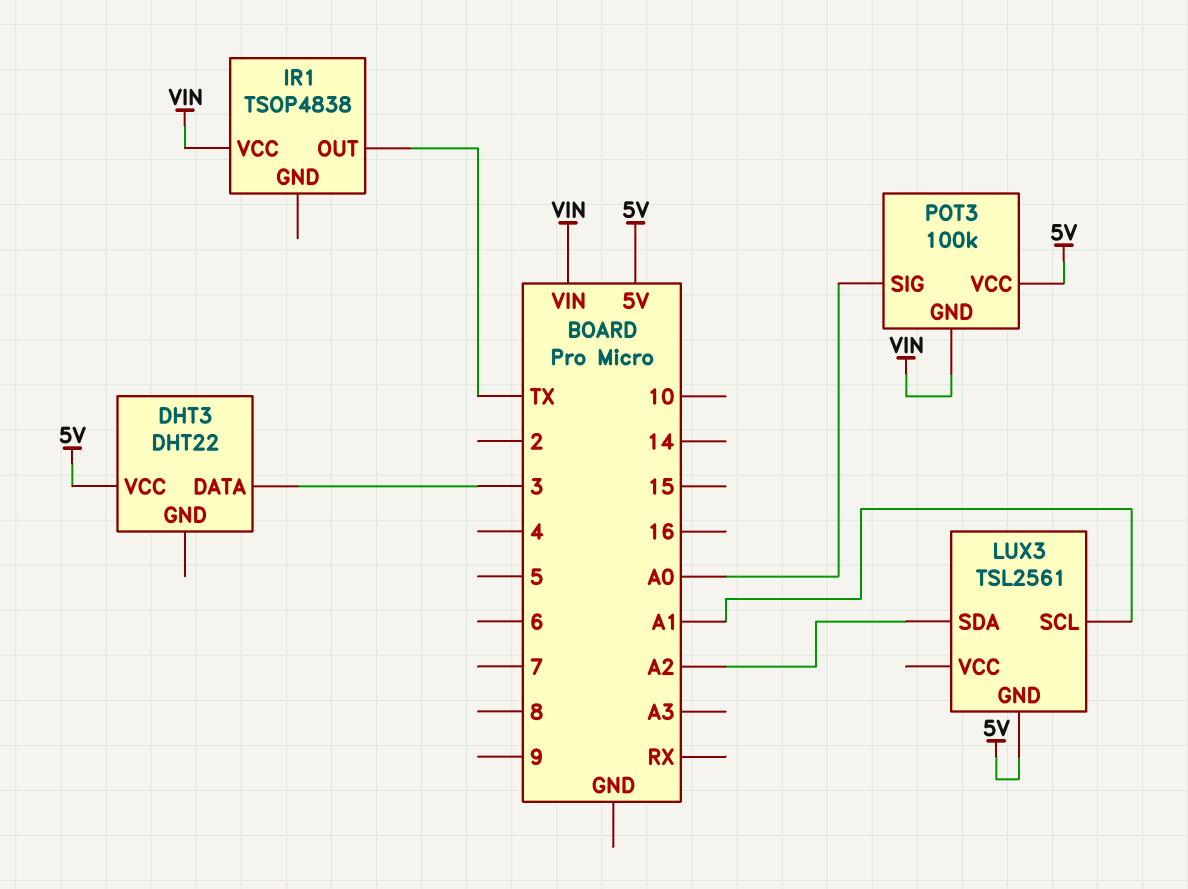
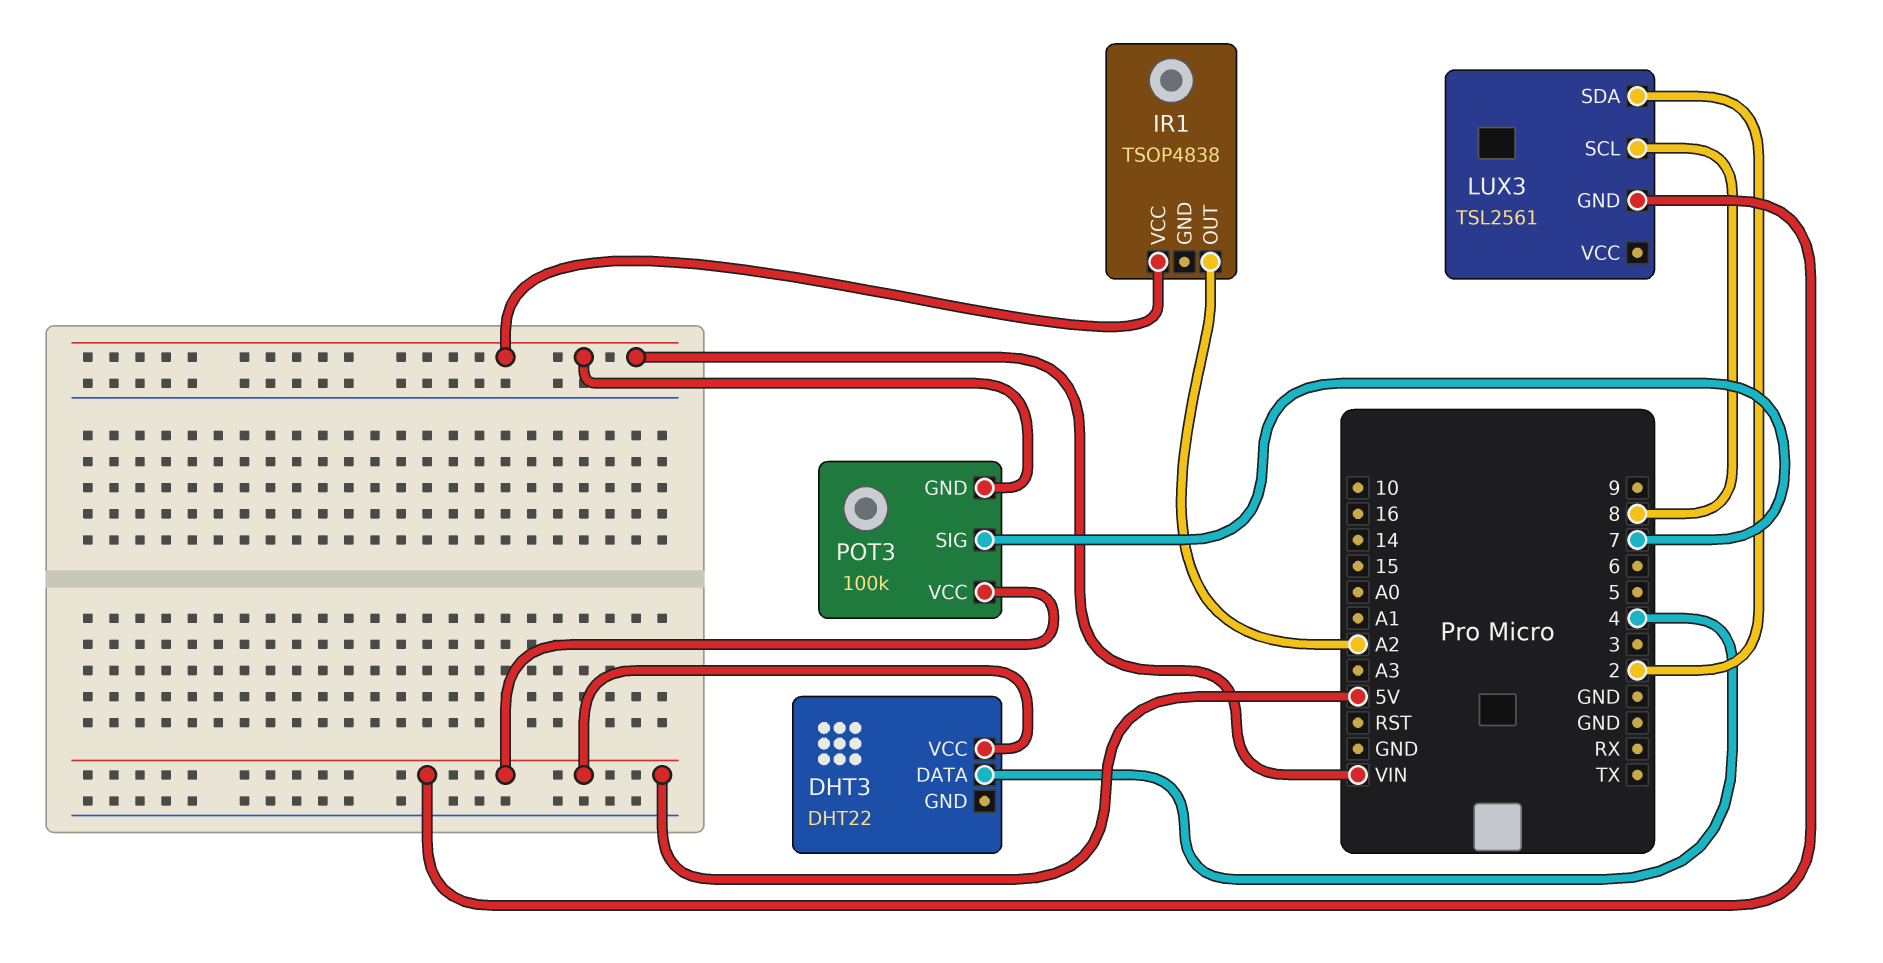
DHT3 pin DATA: 3 -> 4
IR1 pin OUT: TX -> A2
LUX3 pin SCL: A1 -> 8
LUX3 pin SDA: A2 -> 2
POT3 pin SIG: A0 -> 7

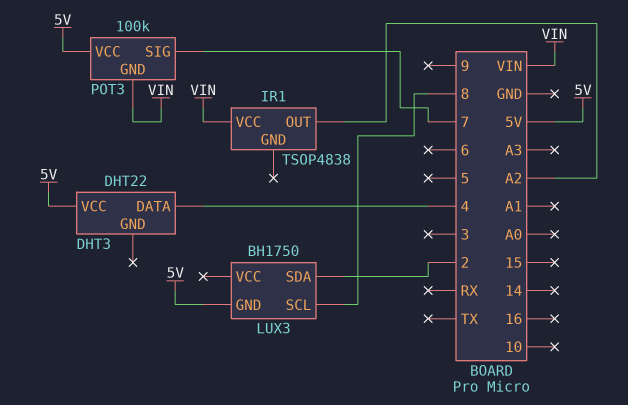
LUX3: TSL2561 -> BH1750

